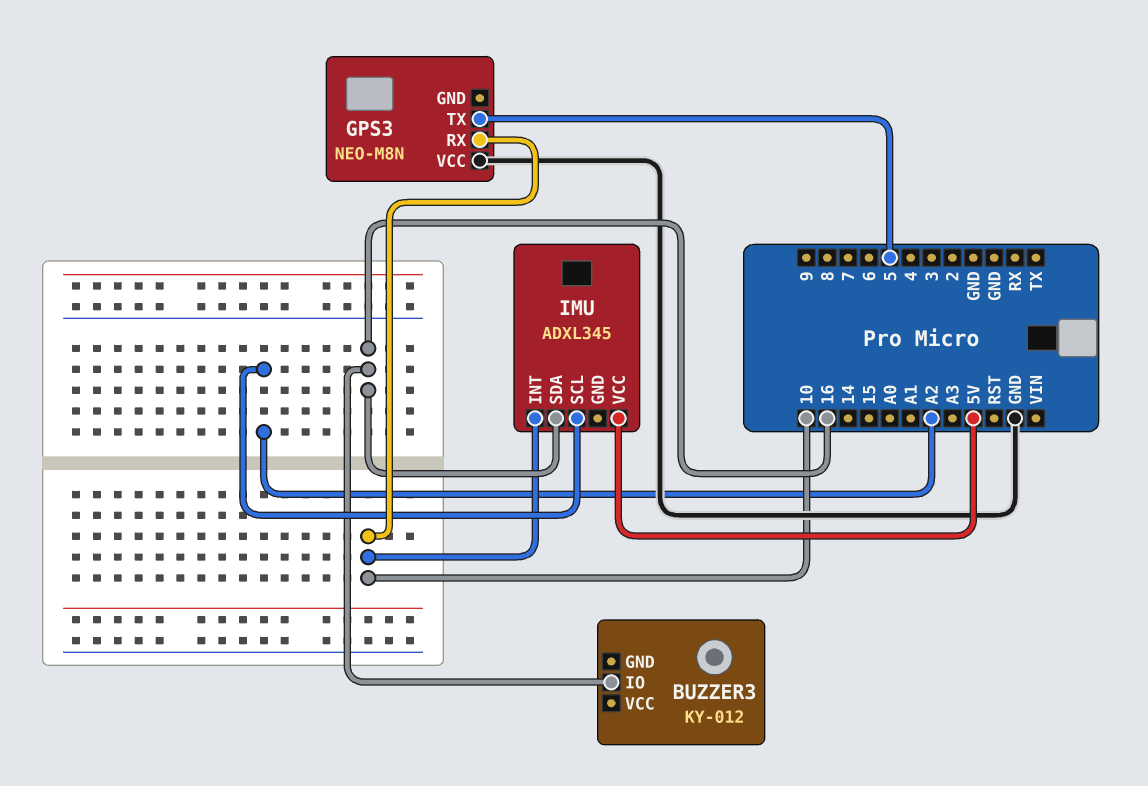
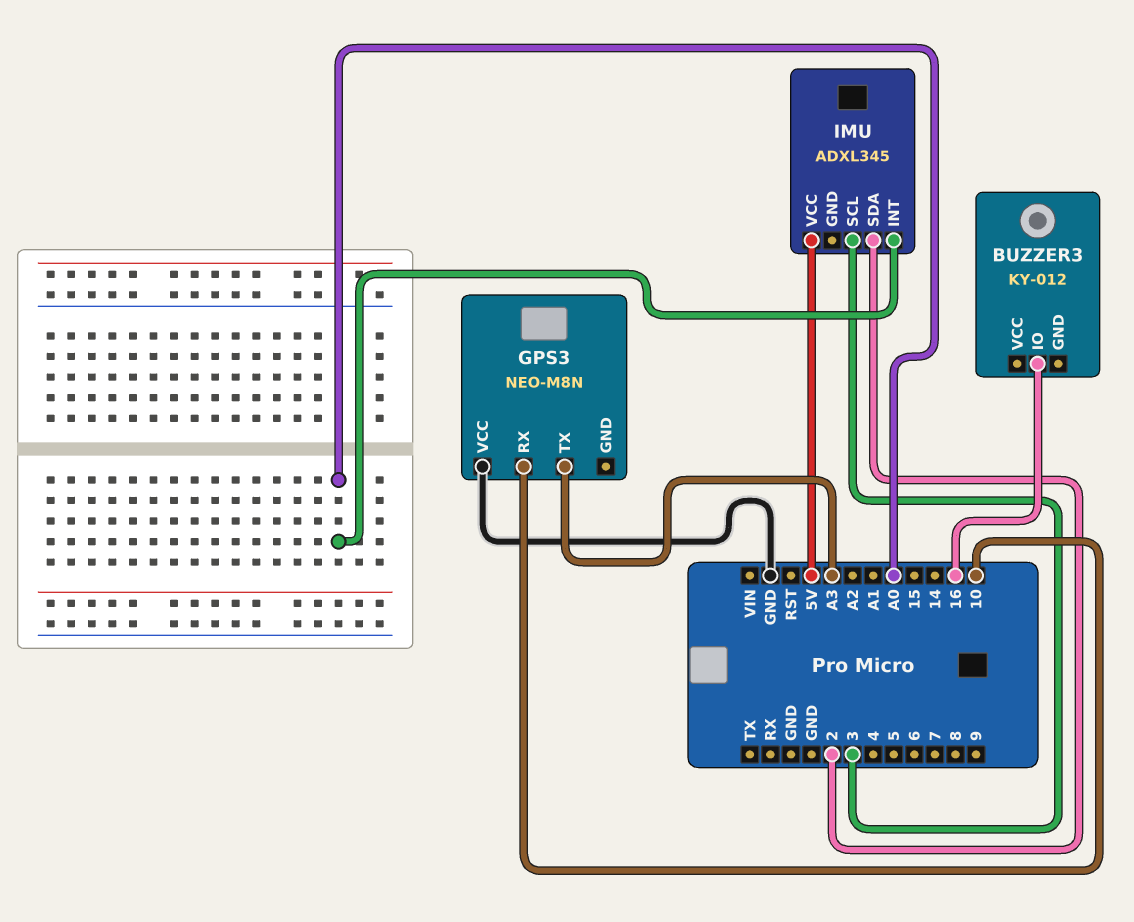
GPS3 pin TX: 5 -> A3
IMU pin INT: 10 -> A0
IMU pin SCL: A2 -> 3
IMU pin SDA: 16 -> 2

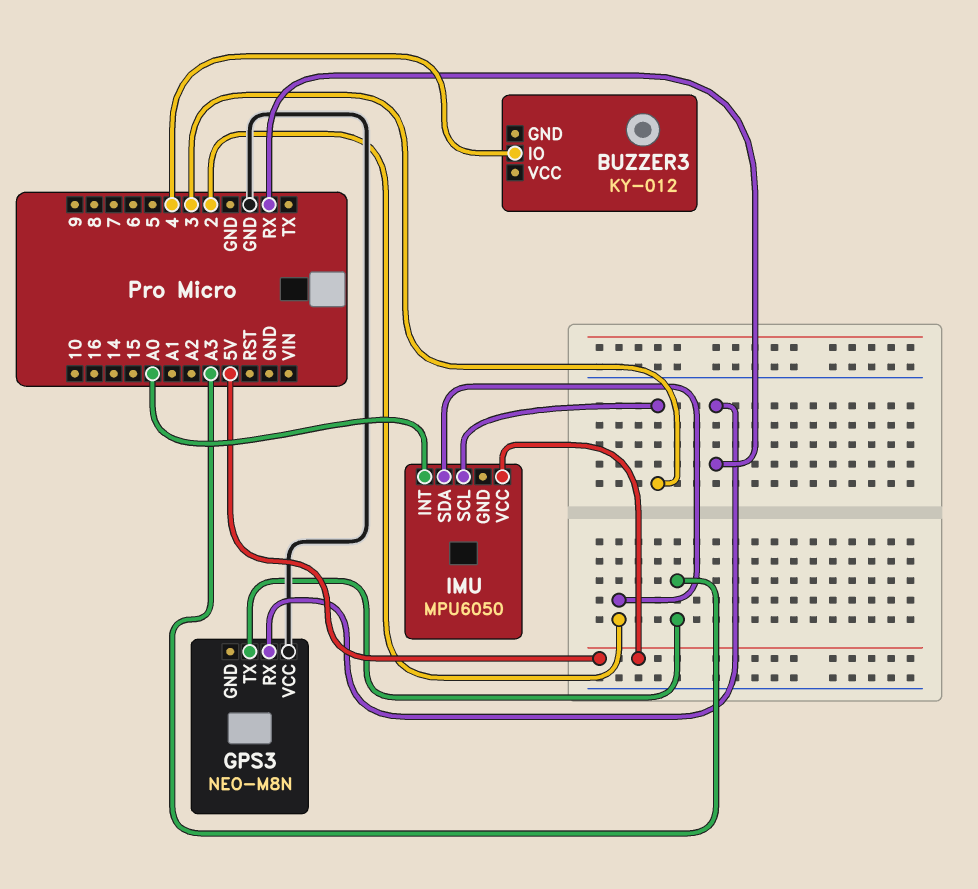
BUZZER3 pin IO: 16 -> 4
GPS3 pin RX: 10 -> RX
IMU: ADXL345 -> MPU6050

